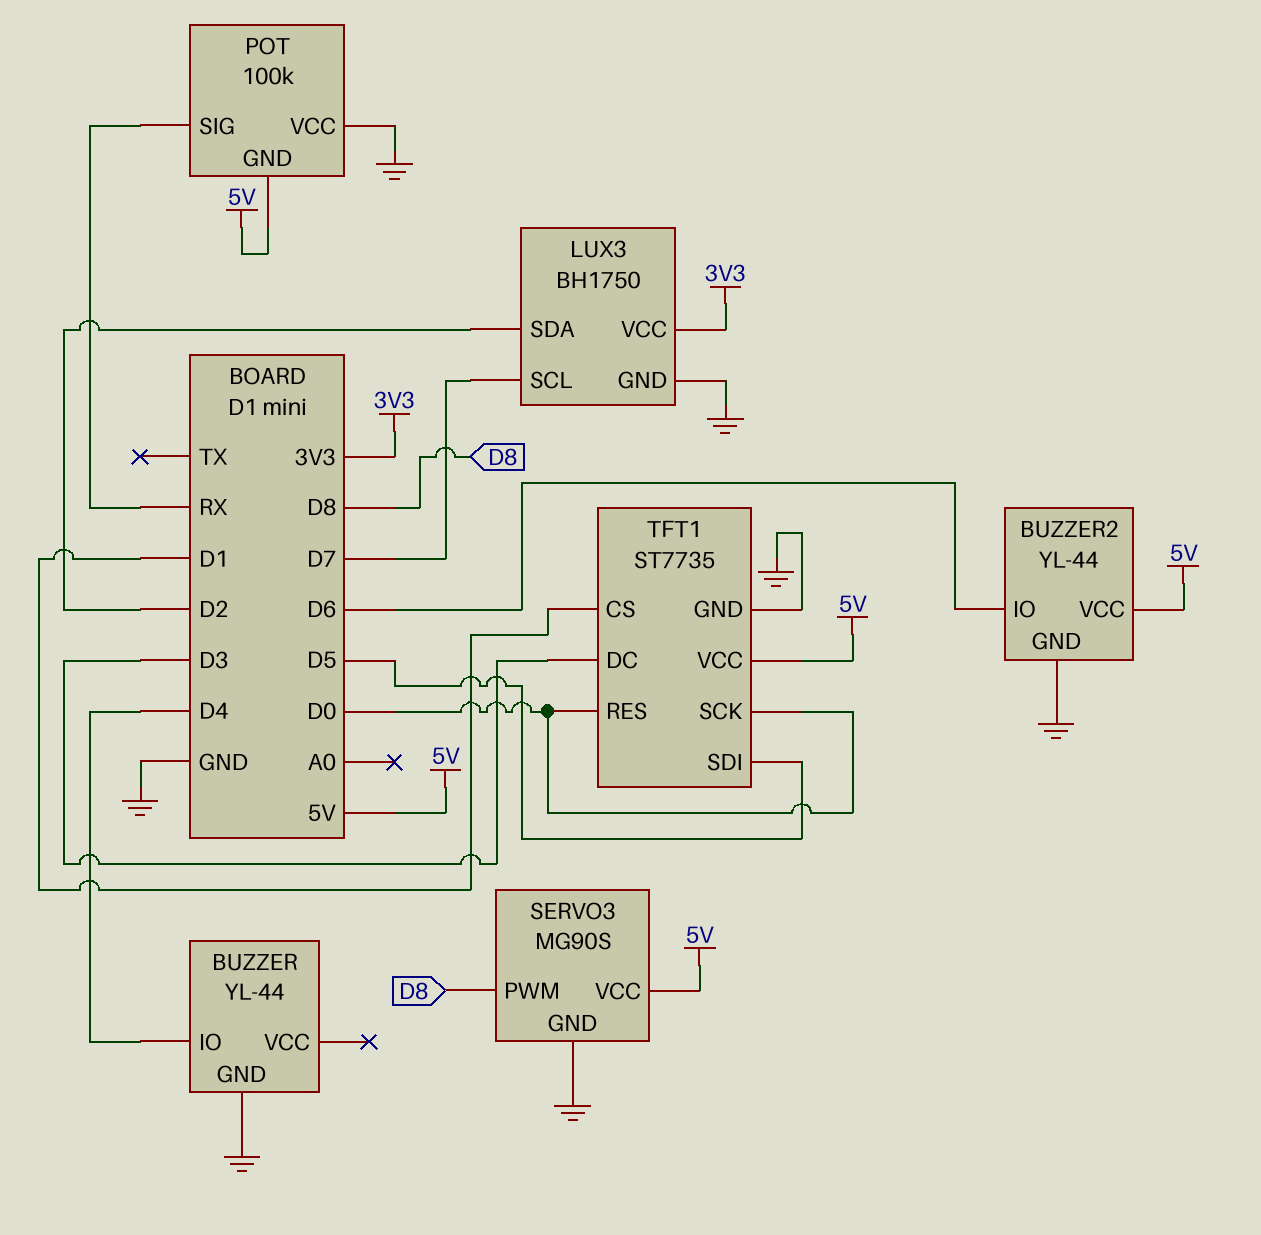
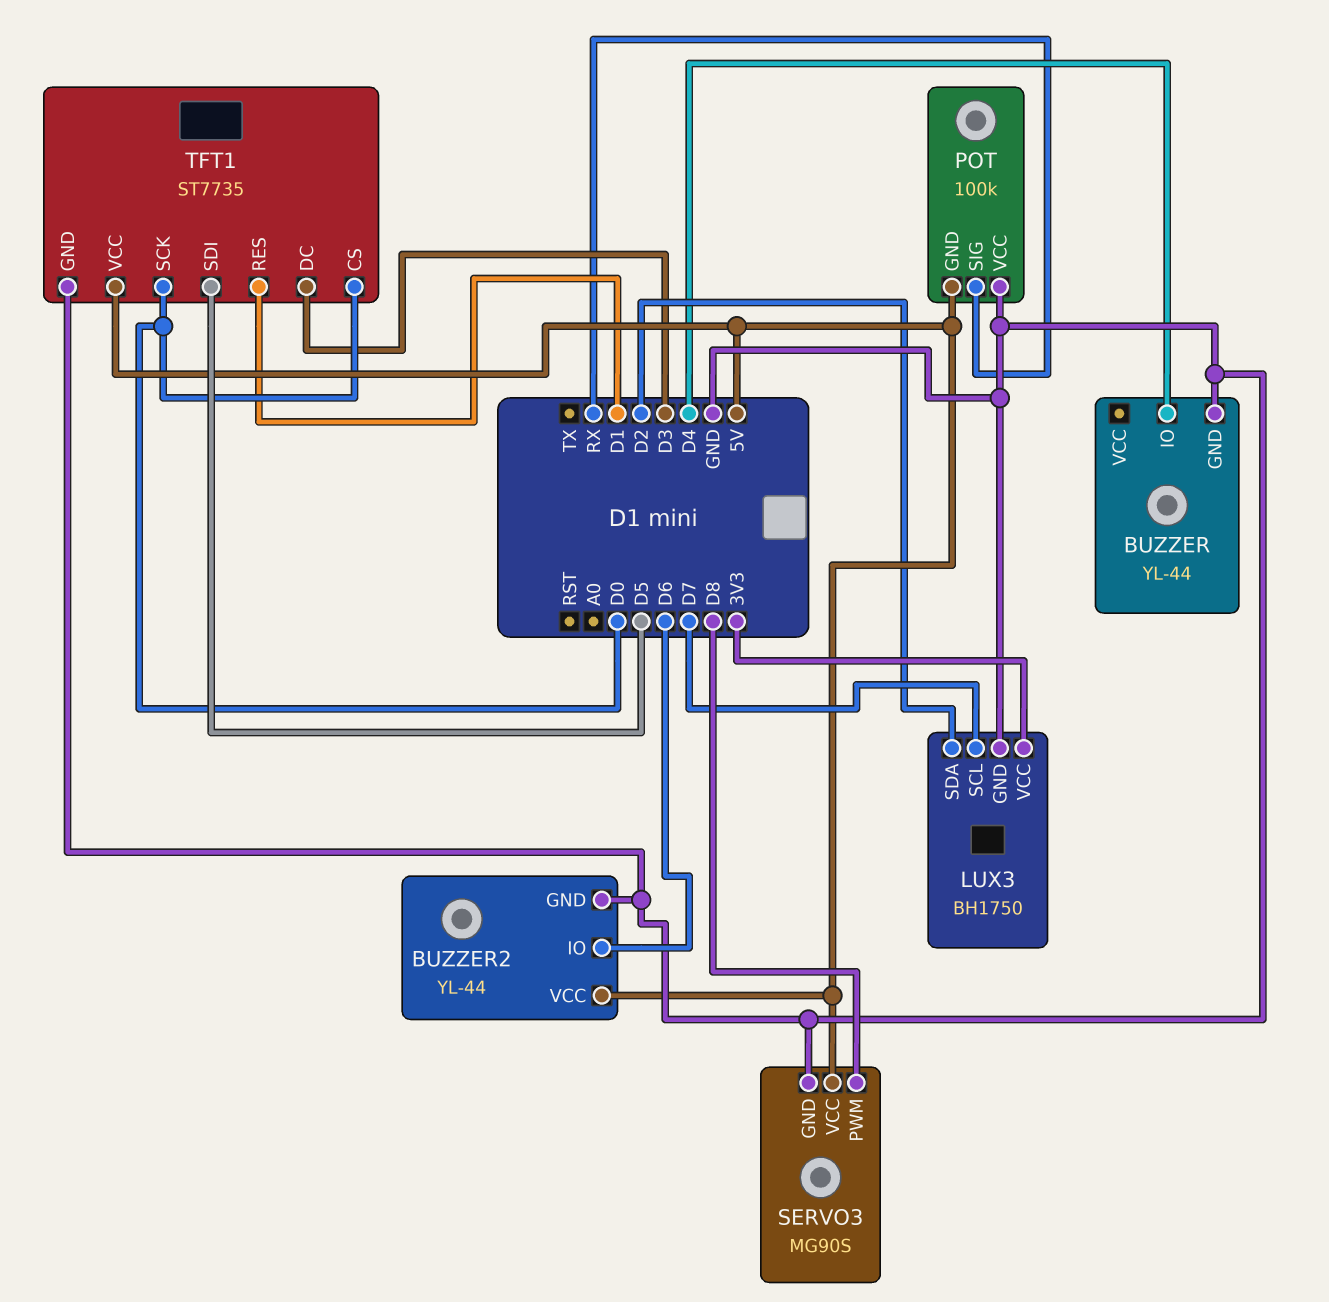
TFT1 pin CS: D1 -> D0
TFT1 pin RES: D0 -> D1

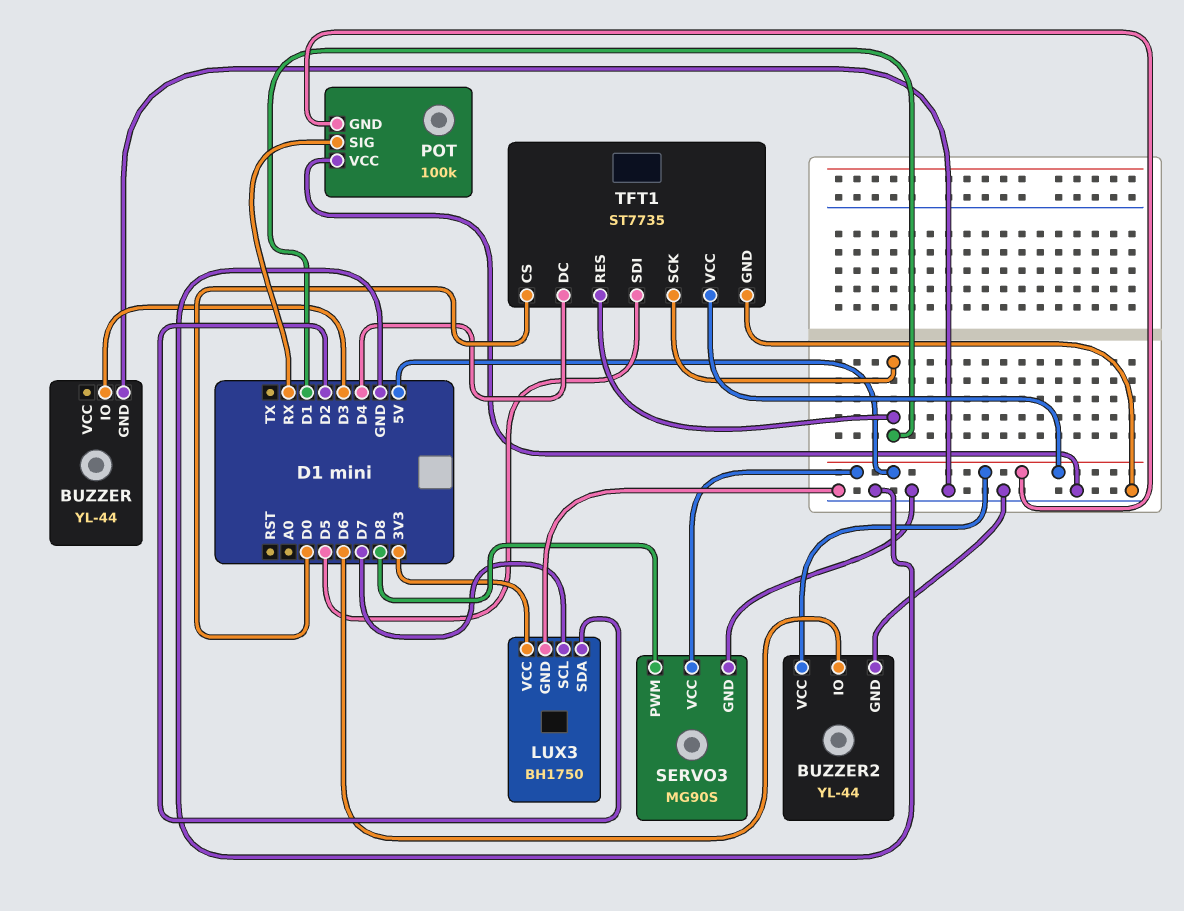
BUZZER pin IO: D4 -> D3
TFT1 pin DC: D3 -> D4
TFT1 pin SCK: D0 -> D1

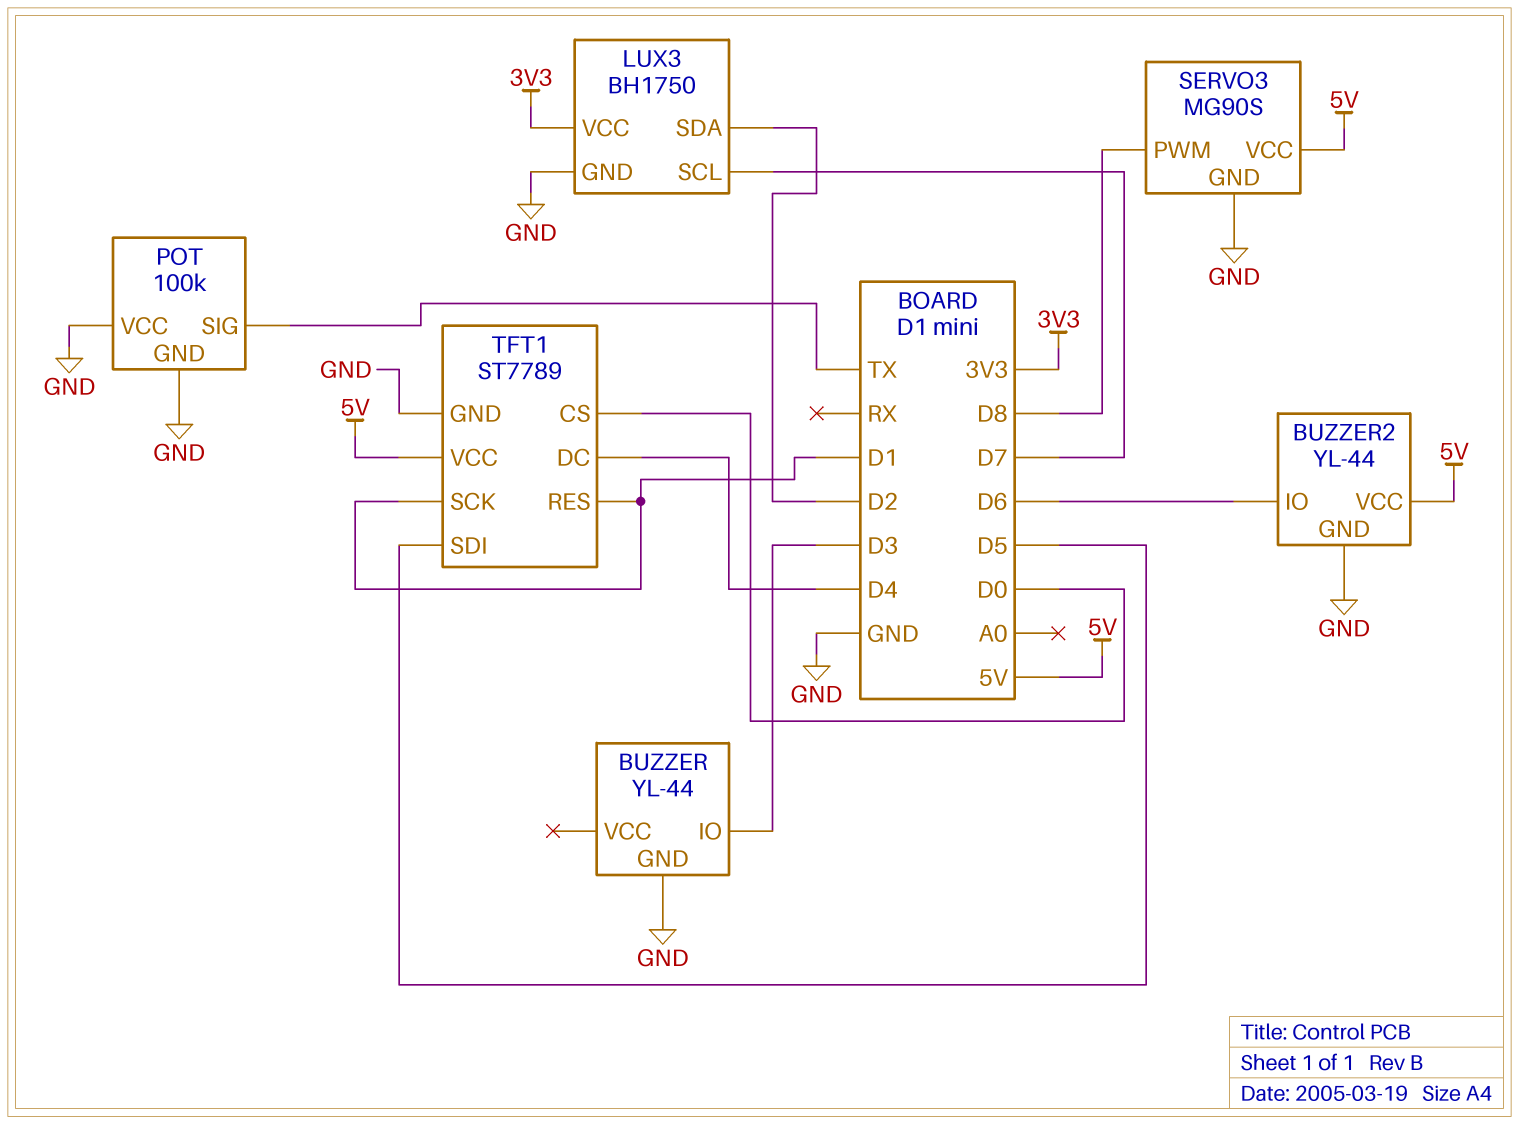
POT pin GND: 5V -> GND
POT pin SIG: RX -> TX
TFT1: ST7735 -> ST7789

